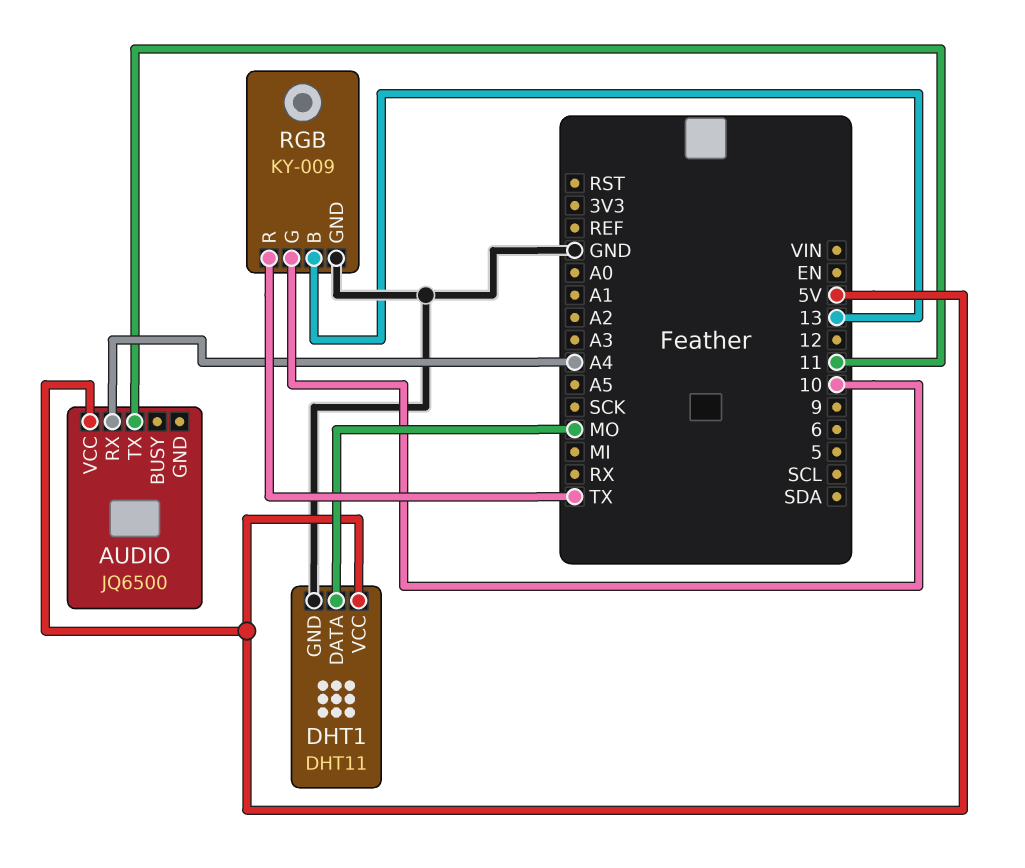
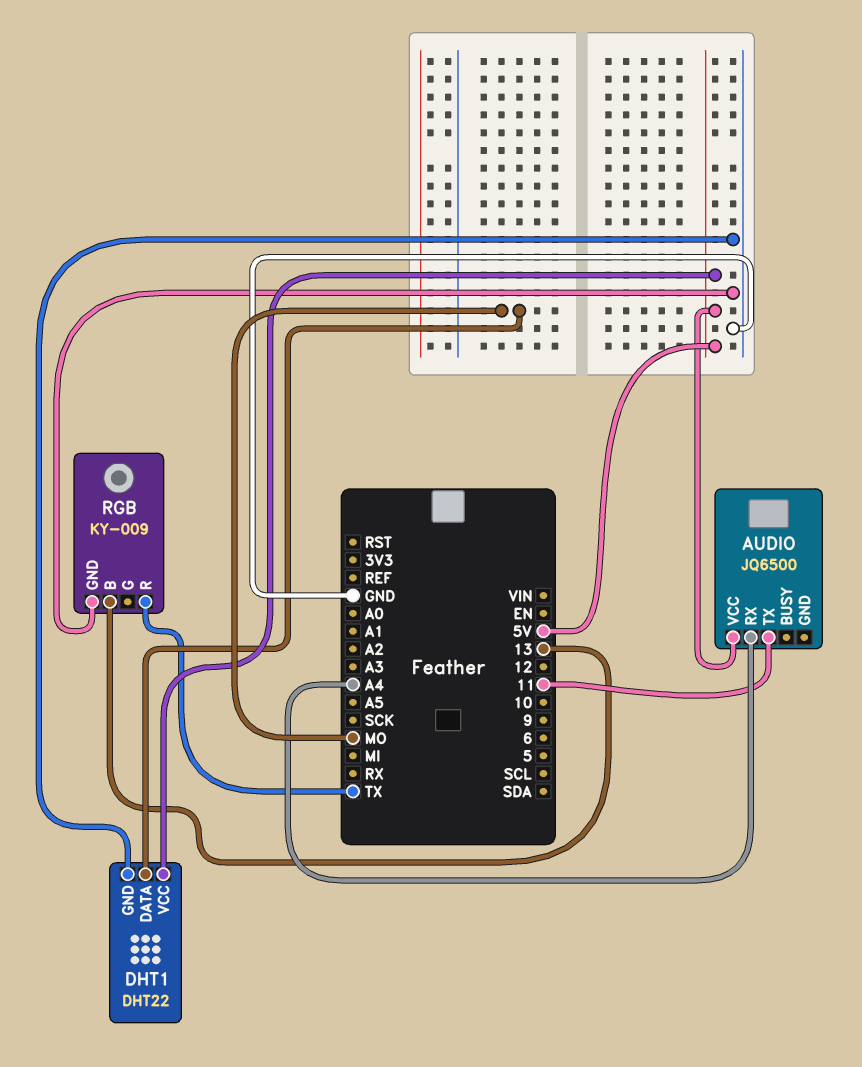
DHT1: DHT11 -> DHT22
RGB pin G: 10 -> none

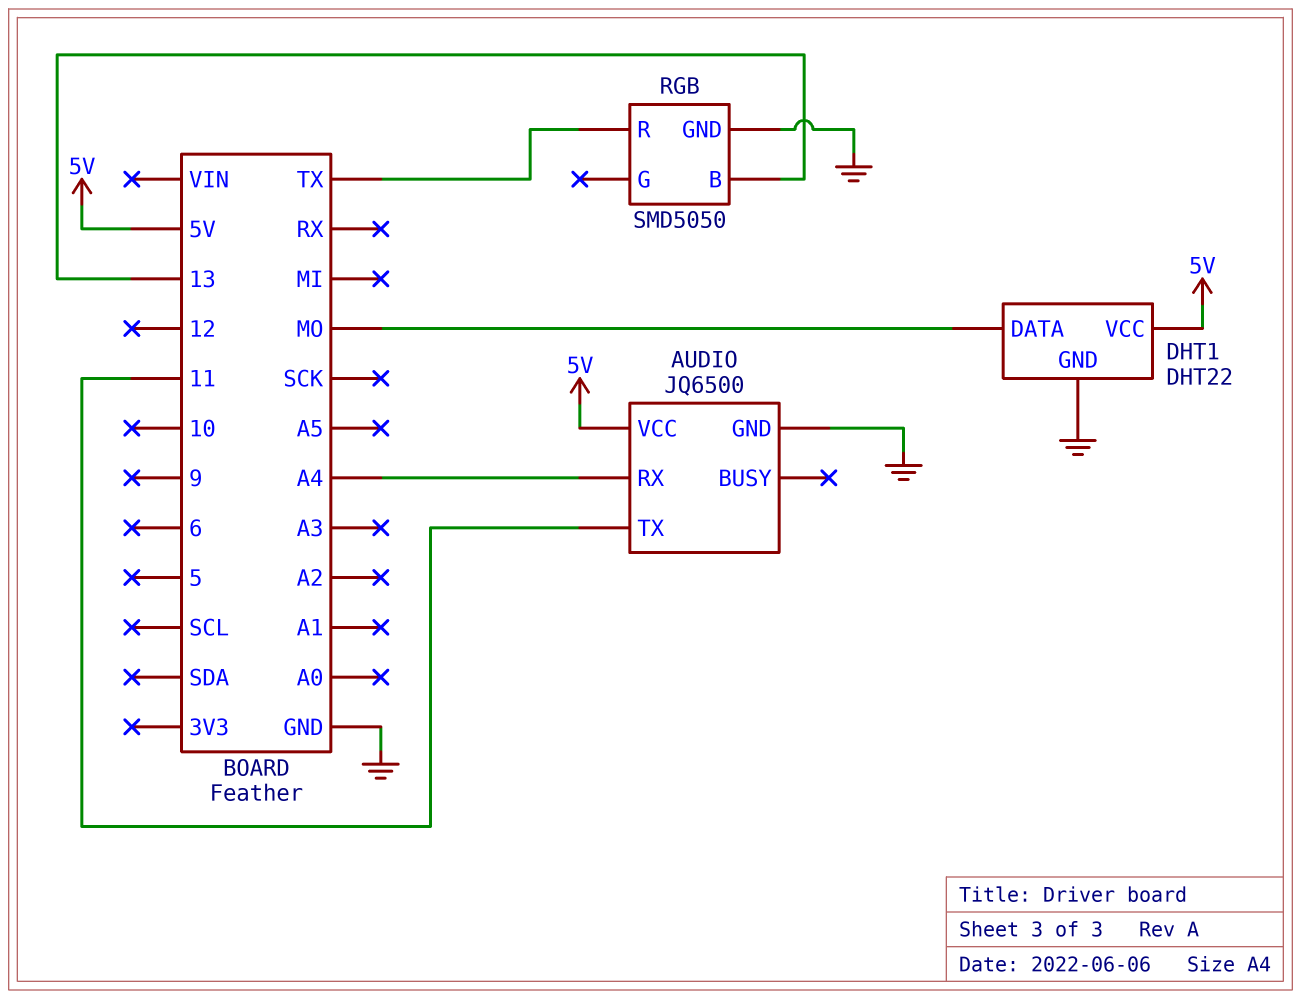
AUDIO pin GND: none -> GND
RGB: KY-009 -> SMD5050

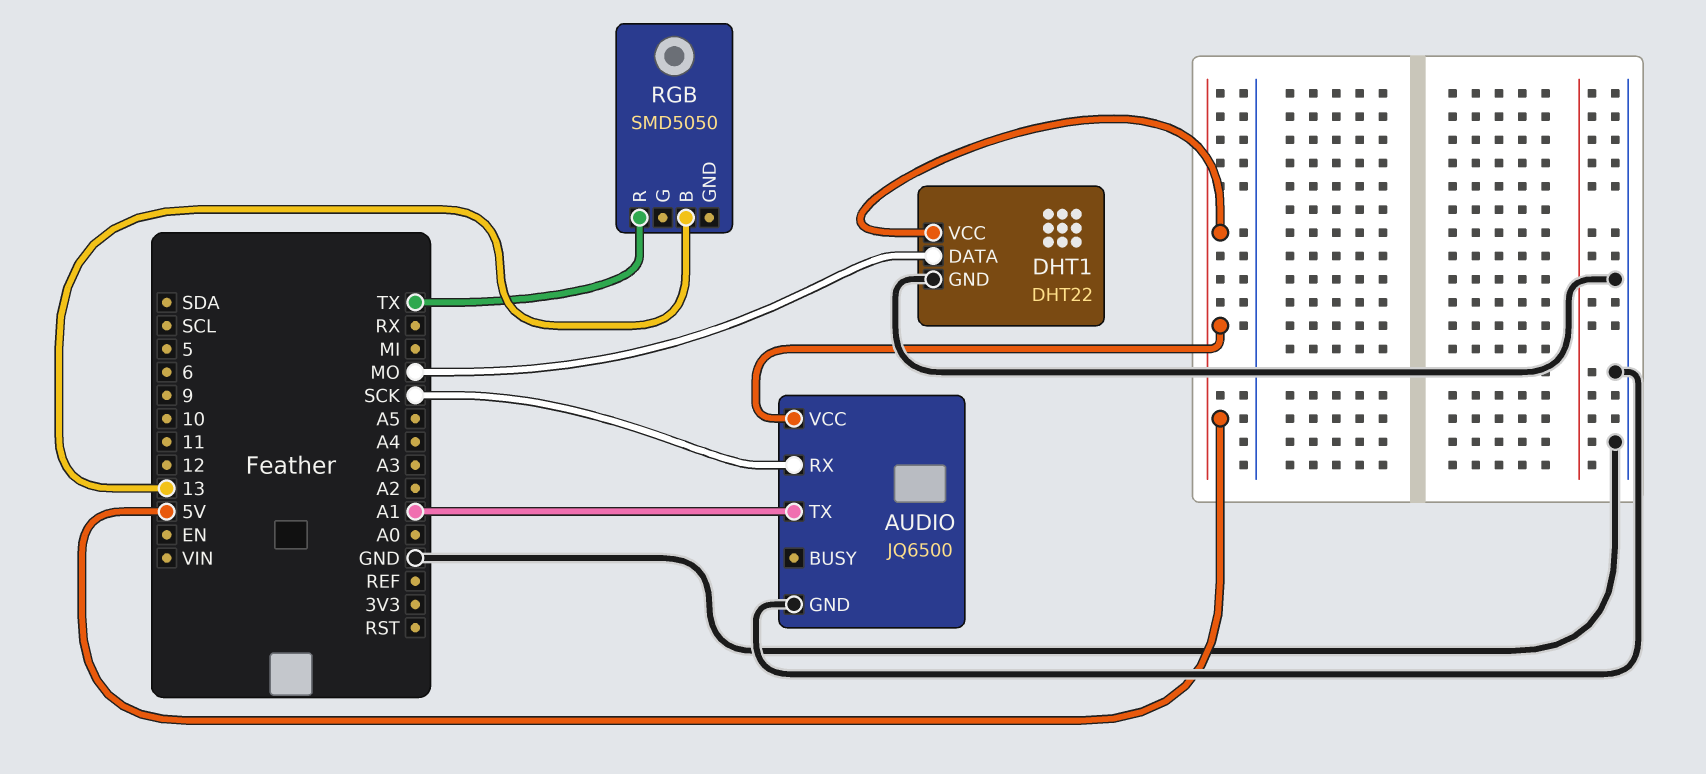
AUDIO pin RX: A4 -> SCK
AUDIO pin TX: 11 -> A1
RGB pin GND: GND -> none

